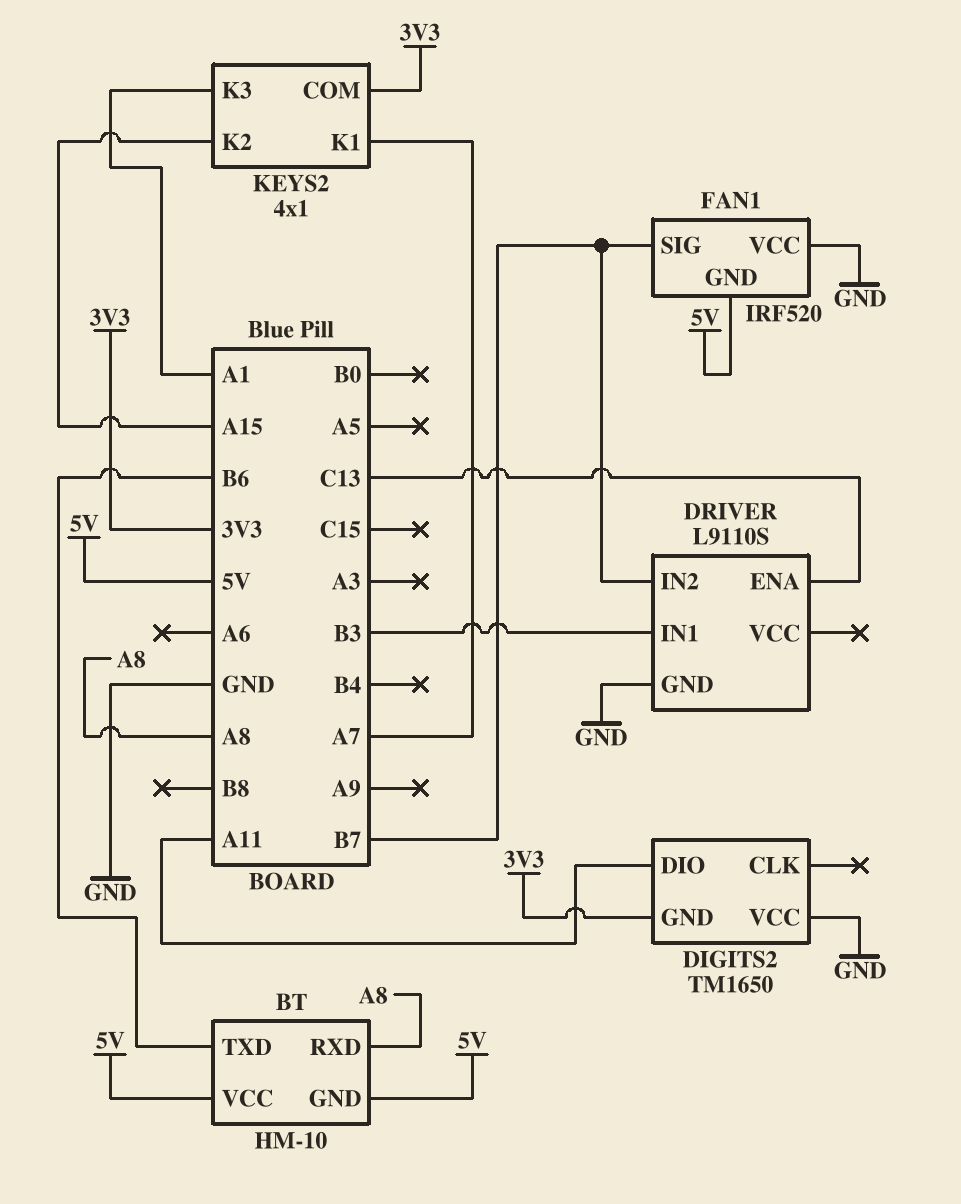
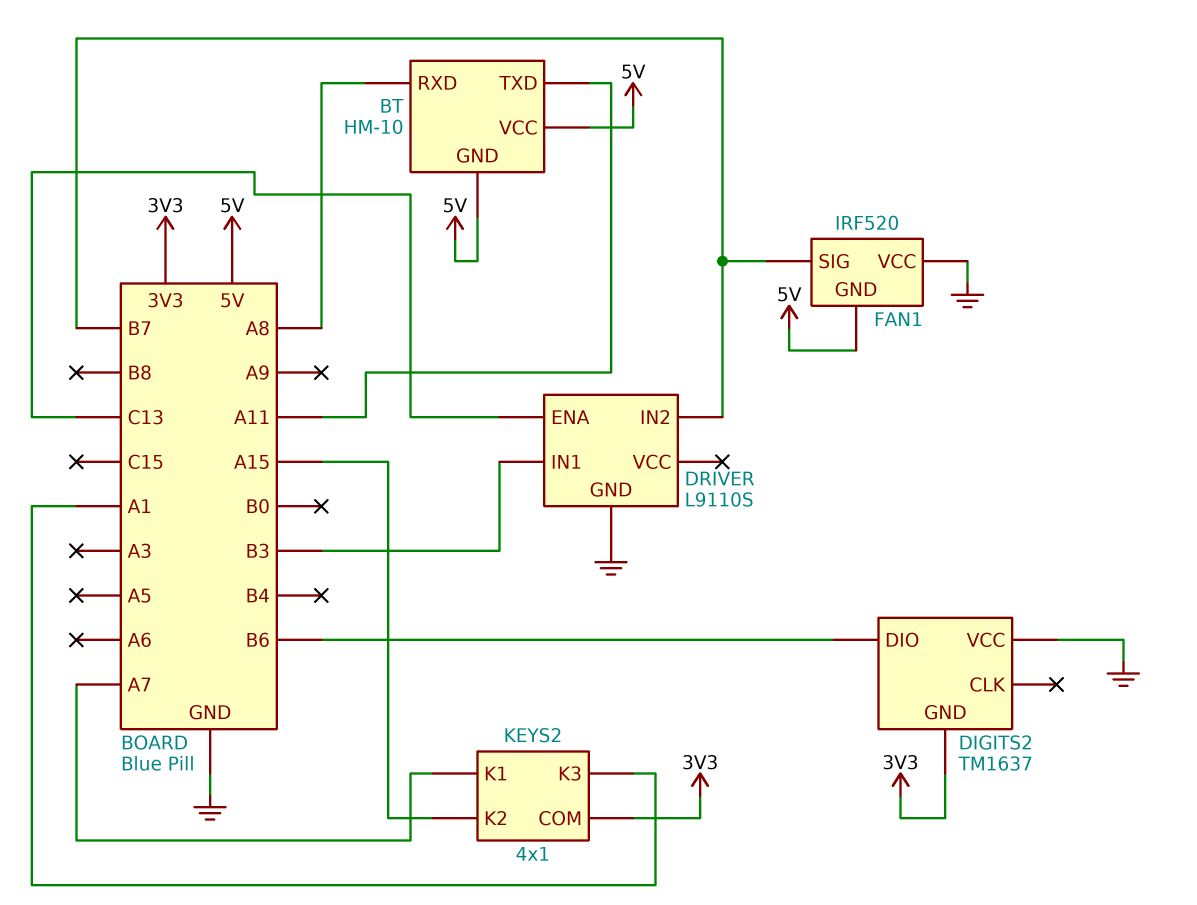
BT pin TXD: B6 -> A11
DIGITS2: TM1650 -> TM1637
DIGITS2 pin DIO: A11 -> B6

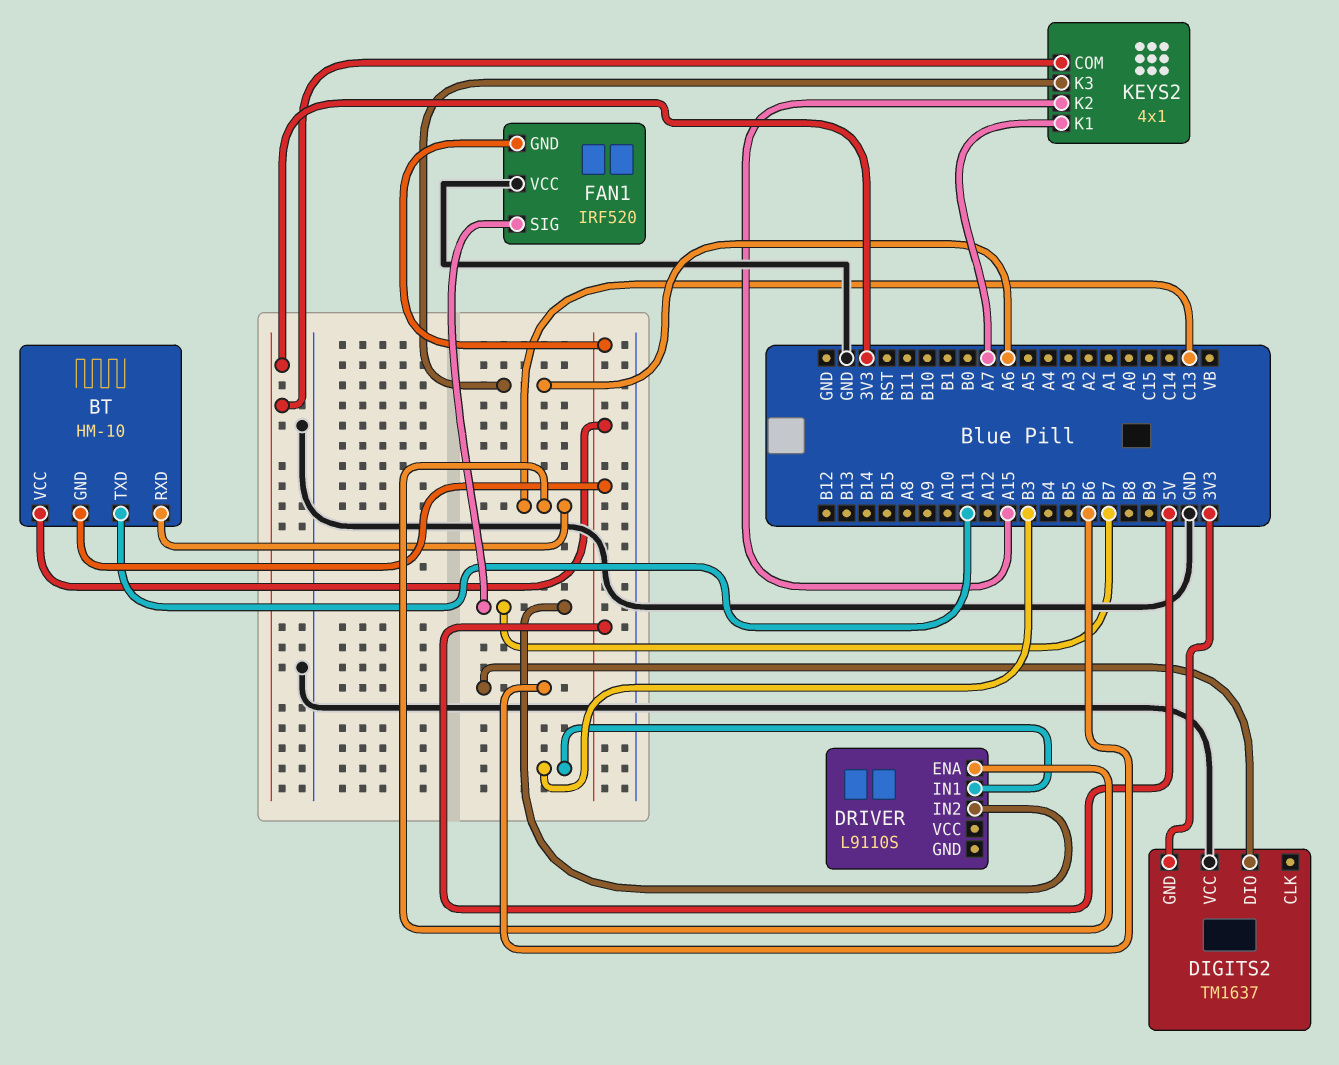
BT pin RXD: A8 -> C13
DRIVER pin GND: GND -> none
KEYS2 pin K3: A1 -> A6

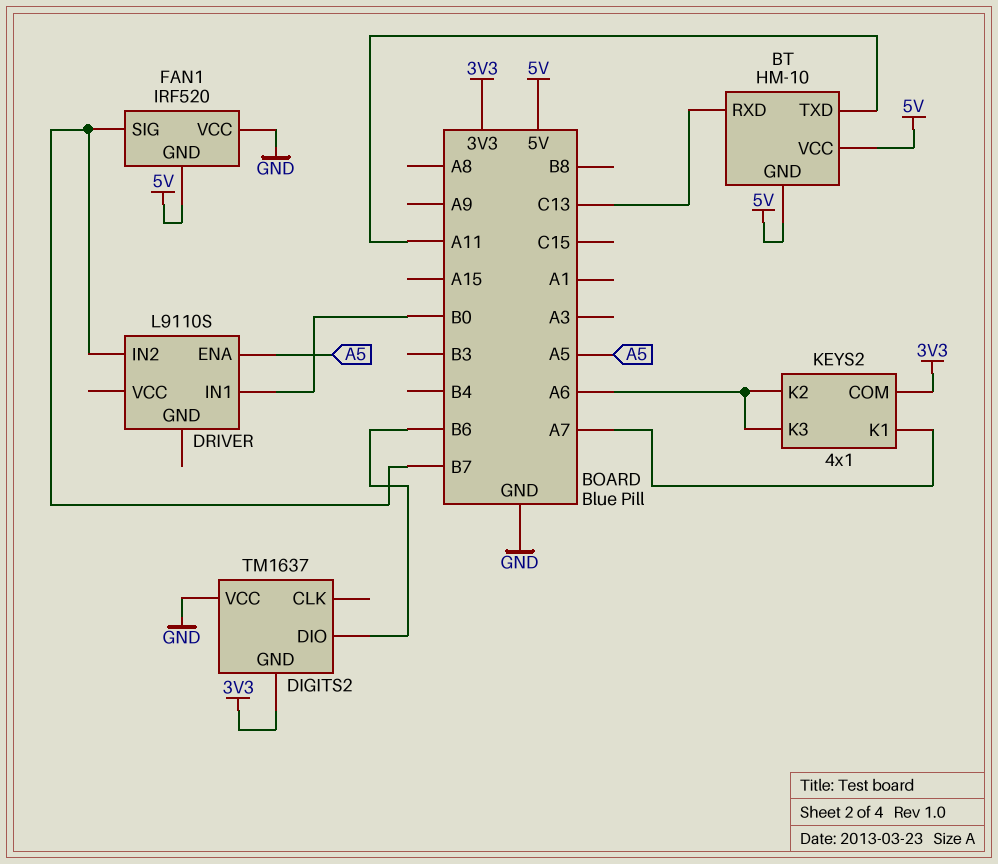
DRIVER pin ENA: C13 -> A5
DRIVER pin IN1: B3 -> B0
KEYS2 pin K2: A15 -> A6

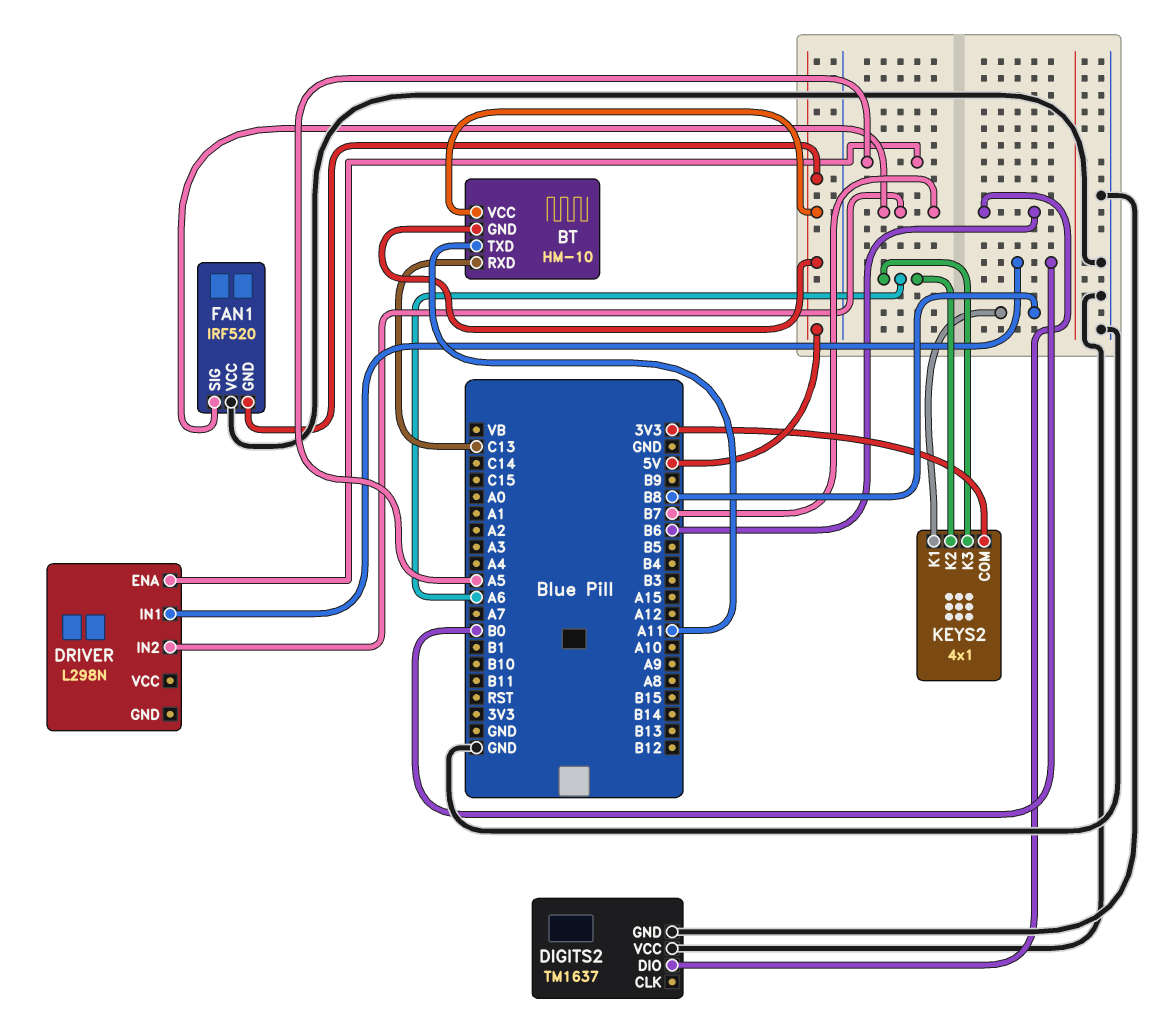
DIGITS2 pin GND: 3V3 -> GND
DRIVER: L9110S -> L298N
KEYS2 pin K1: A7 -> B8

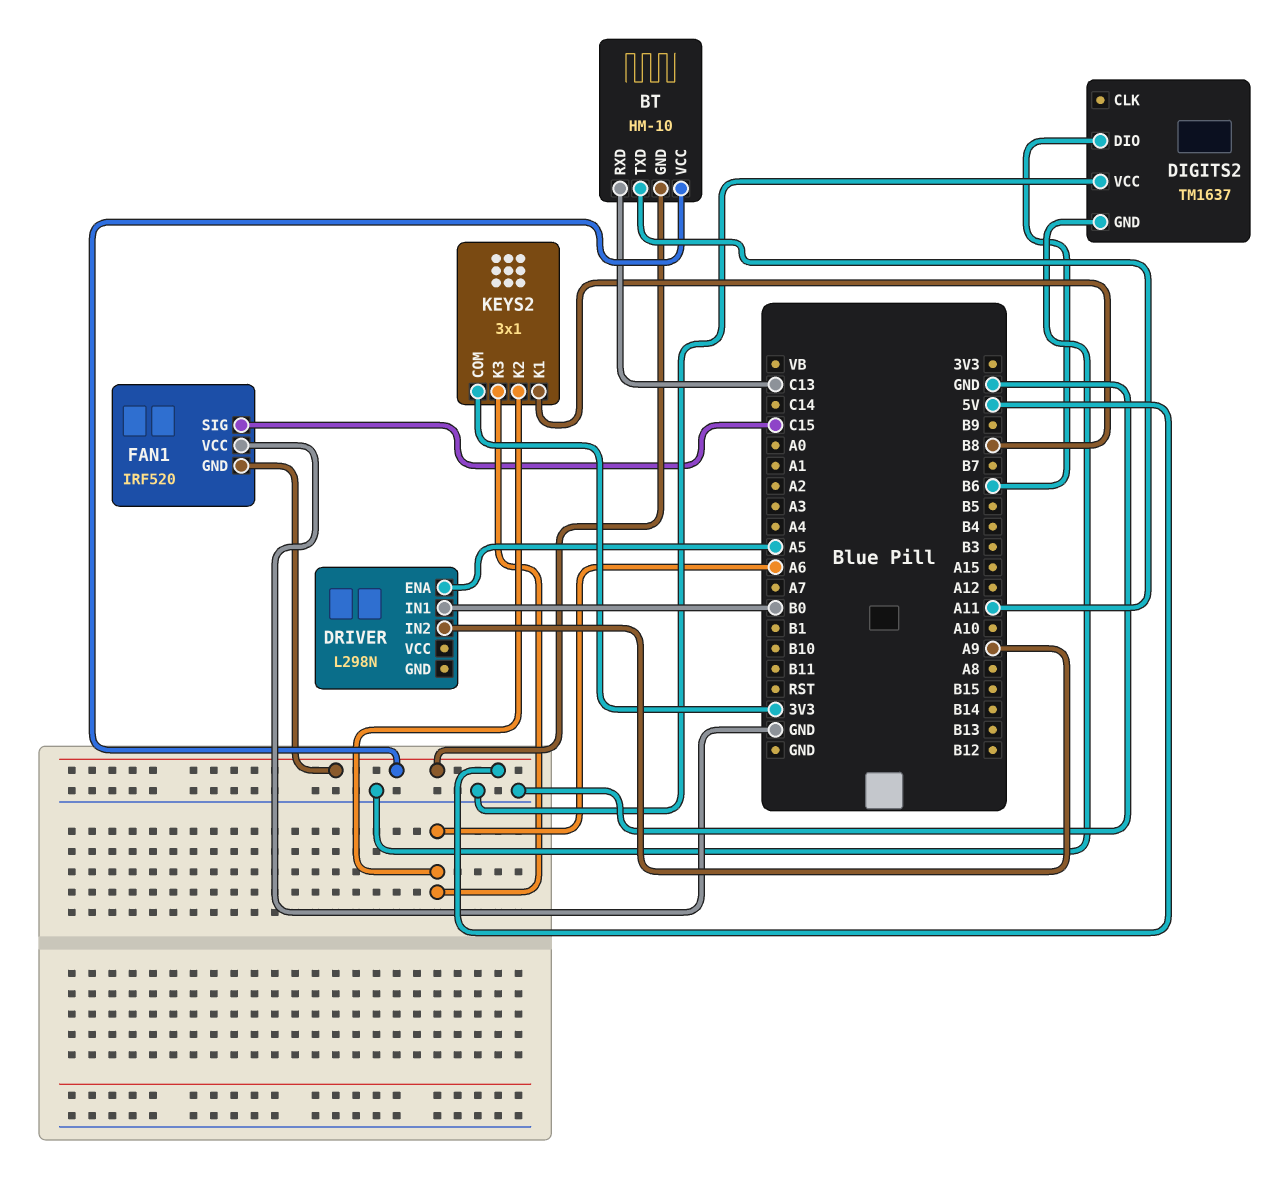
DRIVER pin IN2: B7 -> A9
FAN1 pin SIG: B7 -> C15
KEYS2: 4x1 -> 3x1

